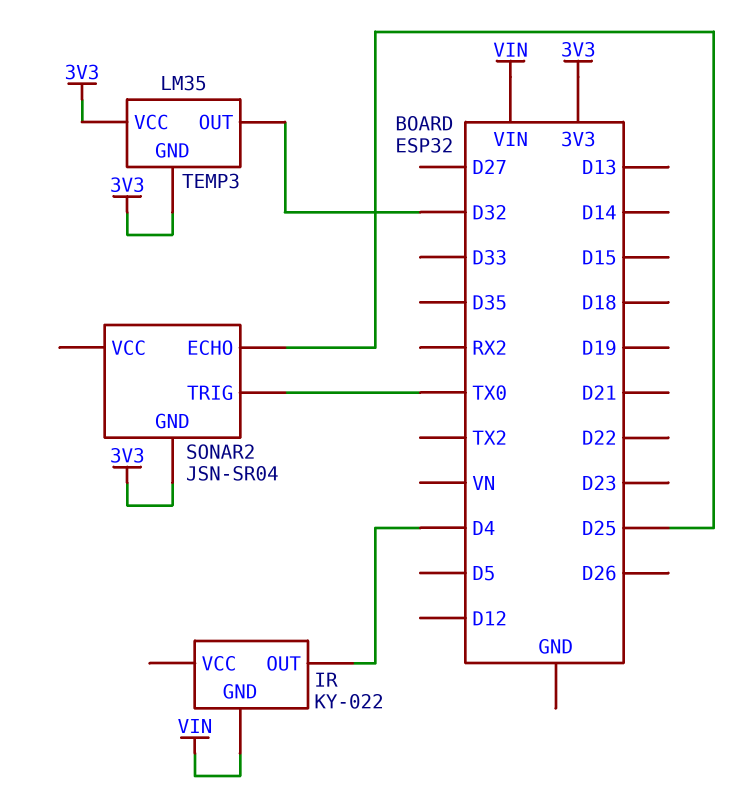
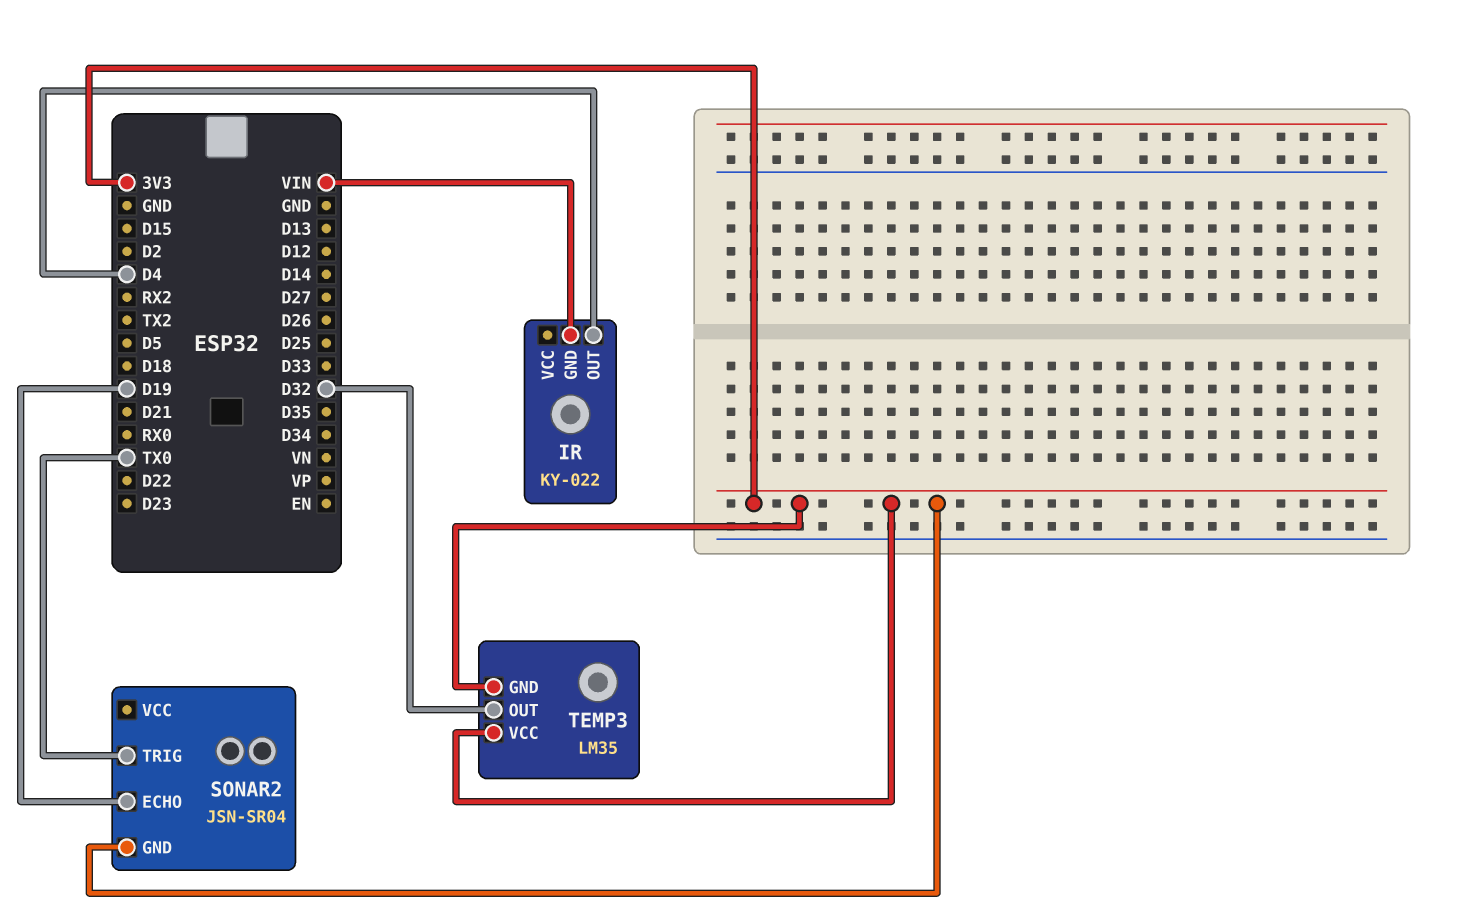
SONAR2 pin ECHO: D25 -> D19

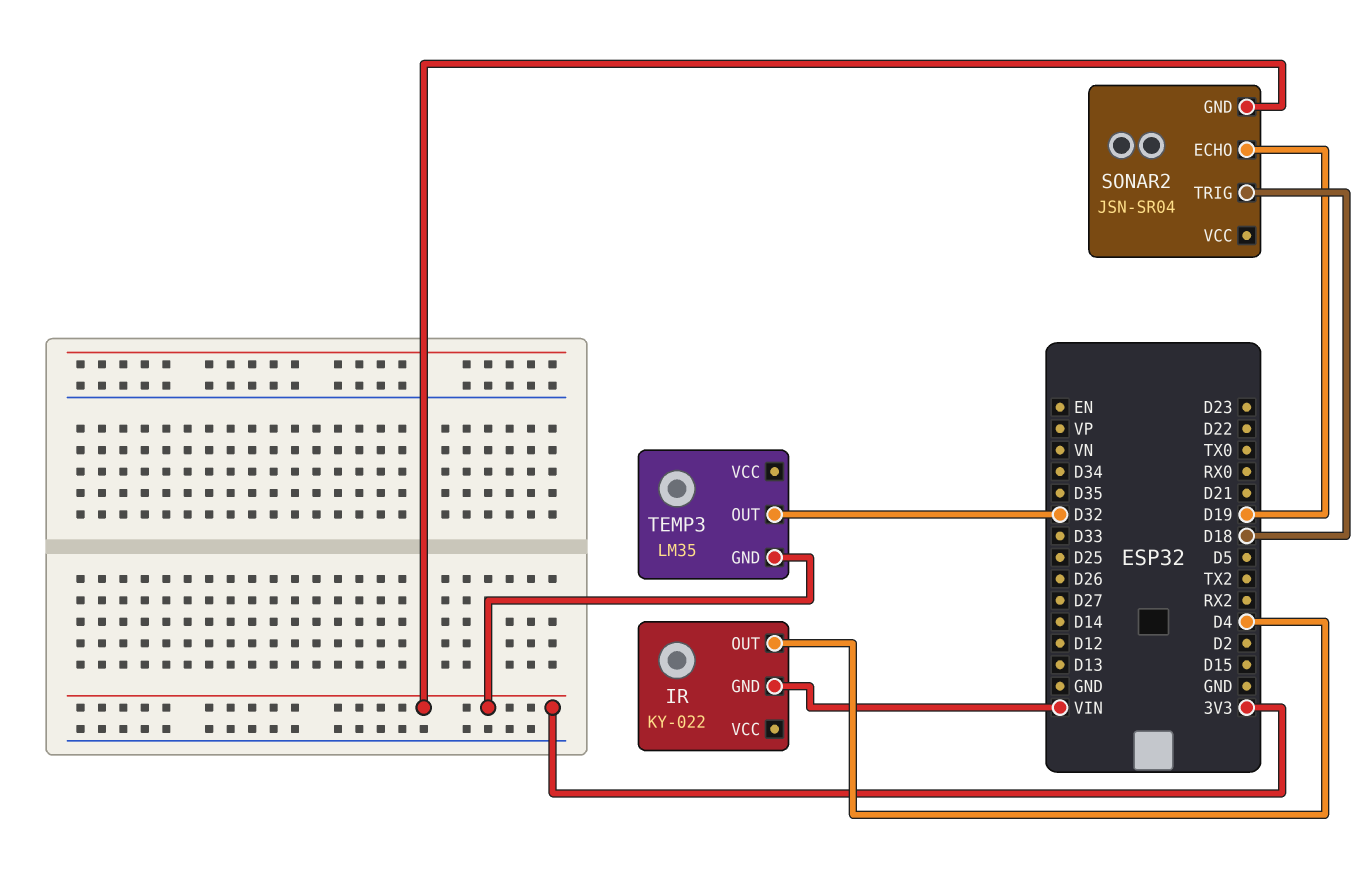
SONAR2 pin TRIG: TX0 -> D18
TEMP3 pin VCC: 3V3 -> none

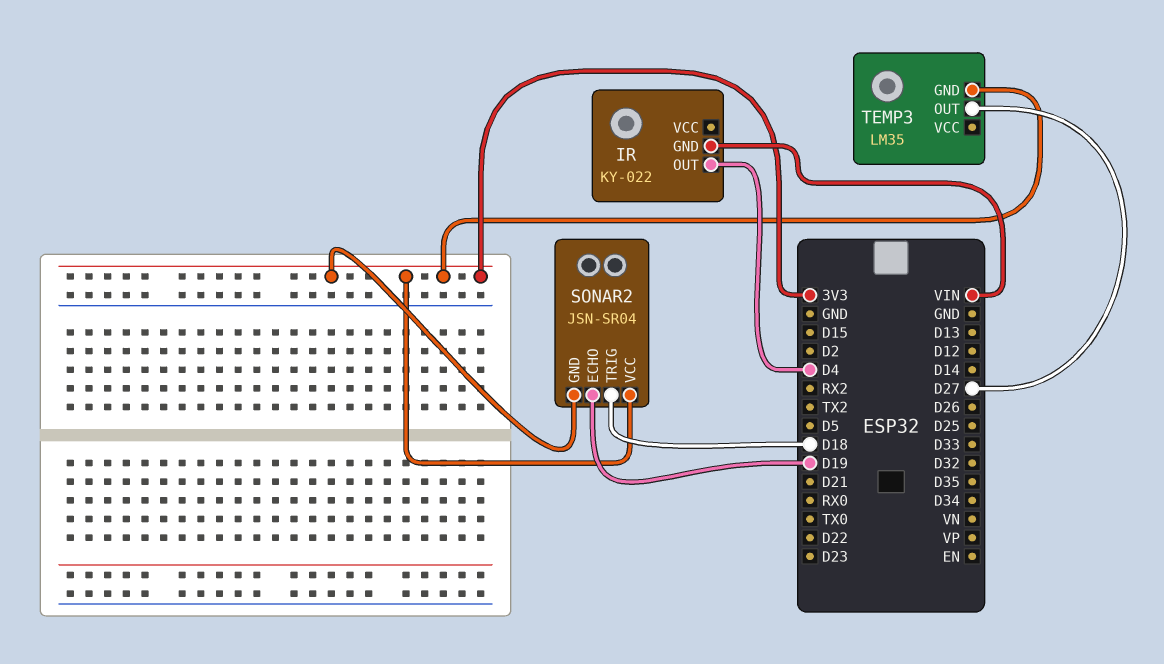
SONAR2 pin VCC: none -> 3V3
TEMP3 pin OUT: D32 -> D27

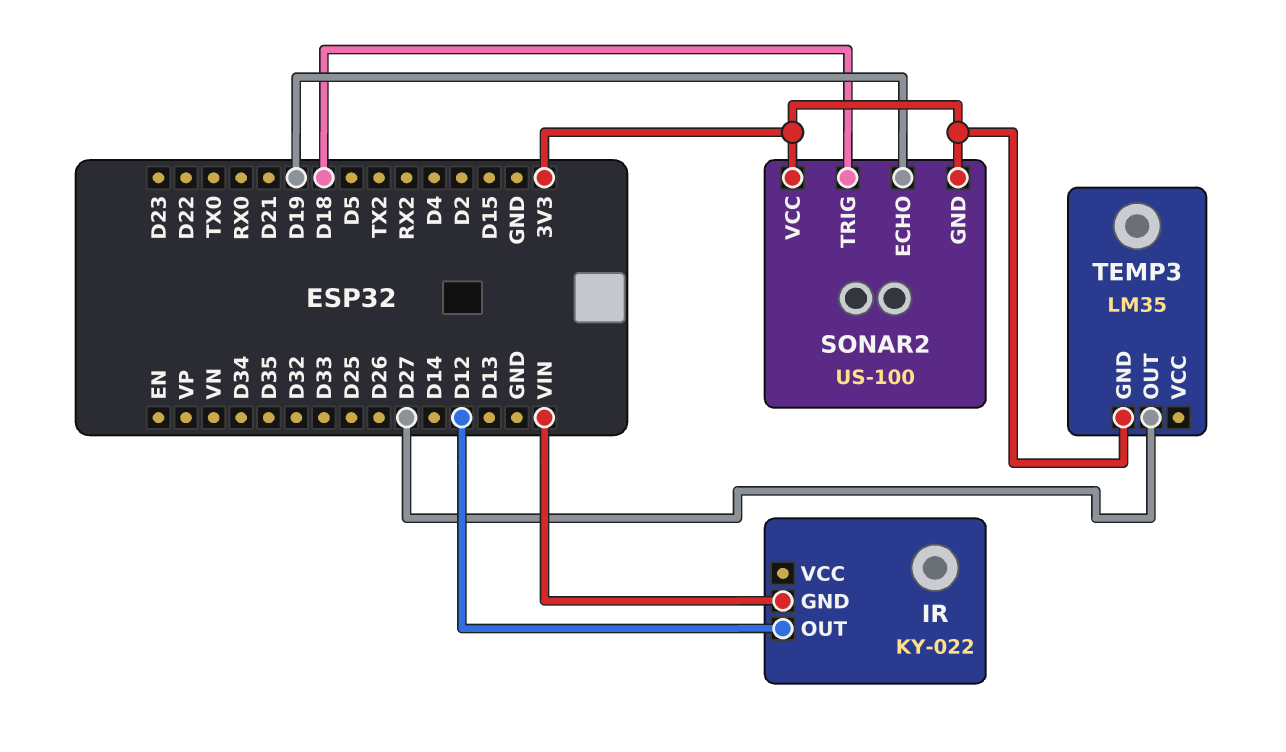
IR pin OUT: D4 -> D12
SONAR2: JSN-SR04 -> US-100

